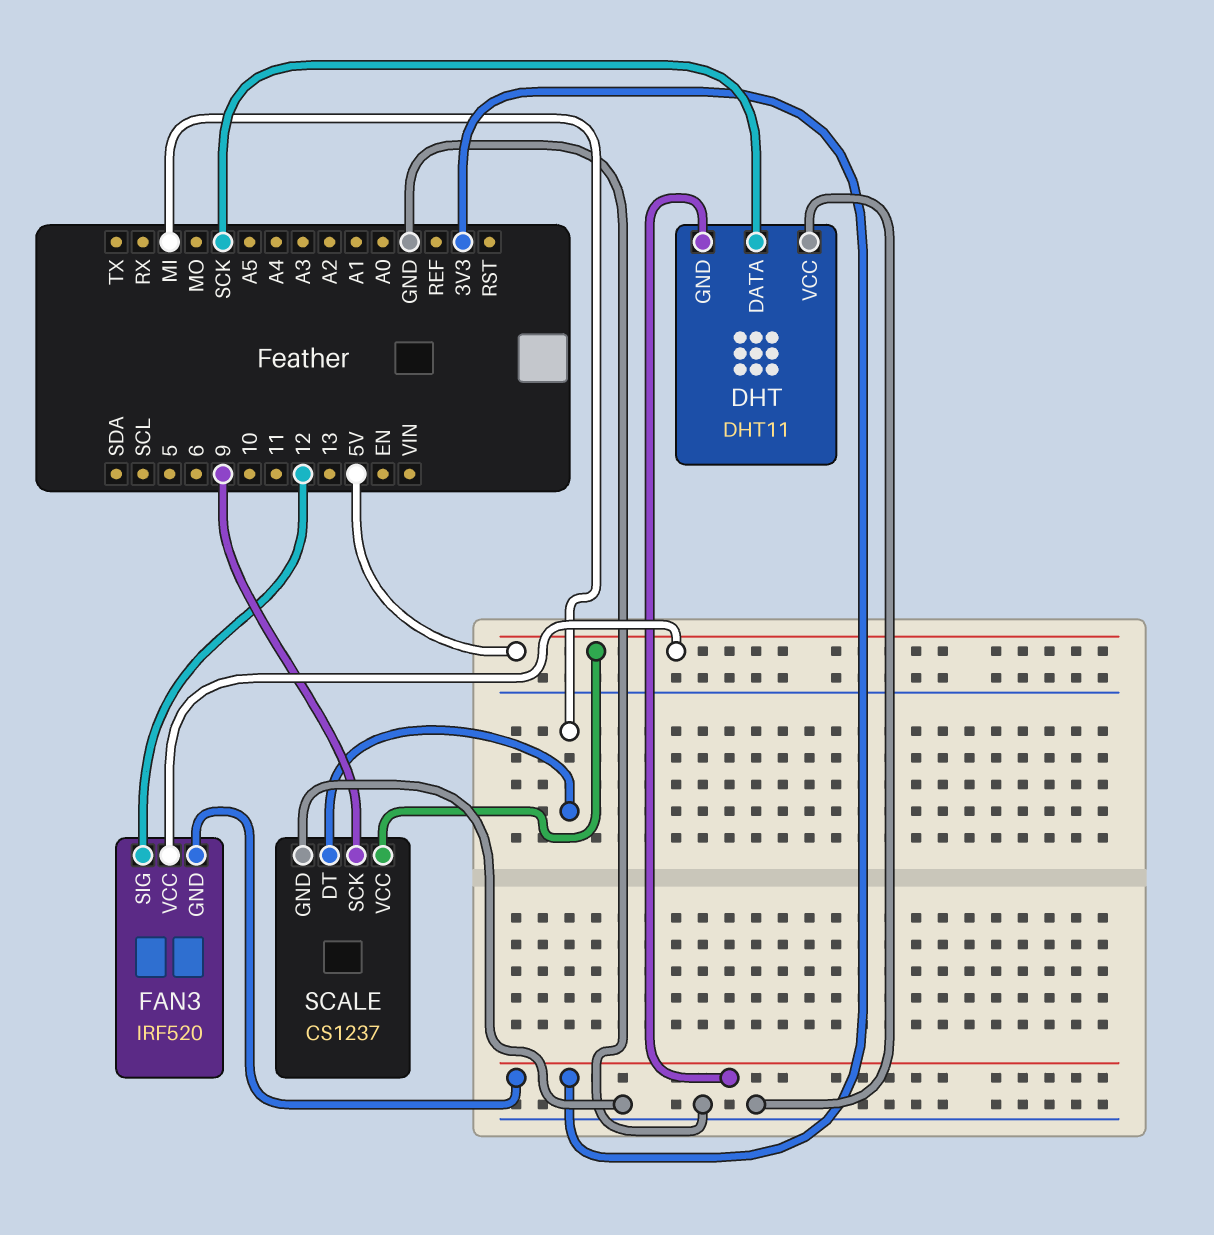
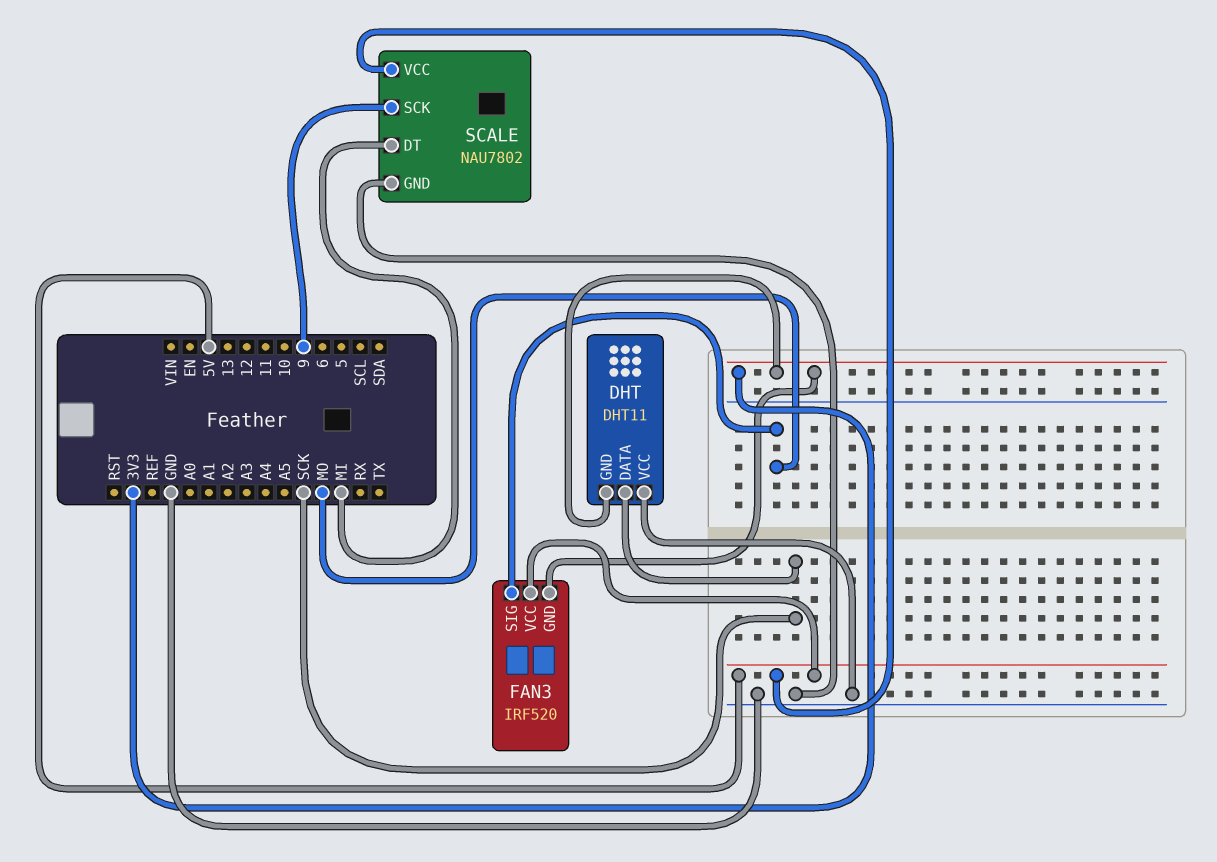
FAN3 pin SIG: 12 -> MO
SCALE: CS1237 -> NAU7802

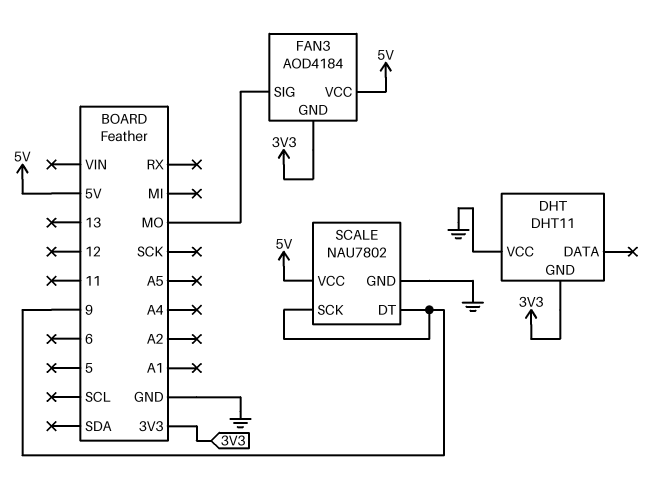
DHT pin DATA: SCK -> none
FAN3: IRF520 -> AOD4184
SCALE pin DT: MI -> 9

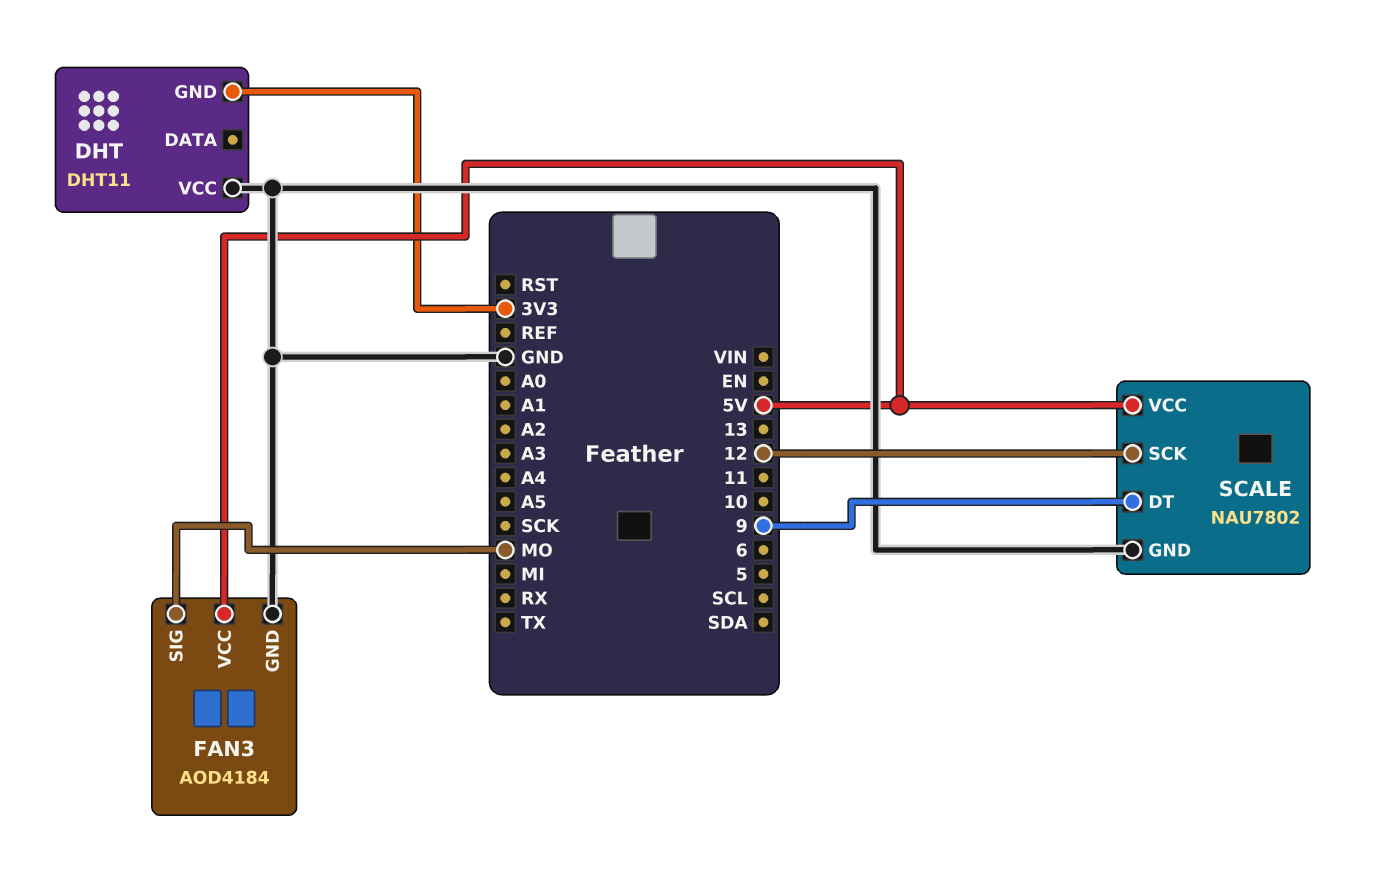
FAN3 pin GND: 3V3 -> GND
SCALE pin SCK: 9 -> 12

